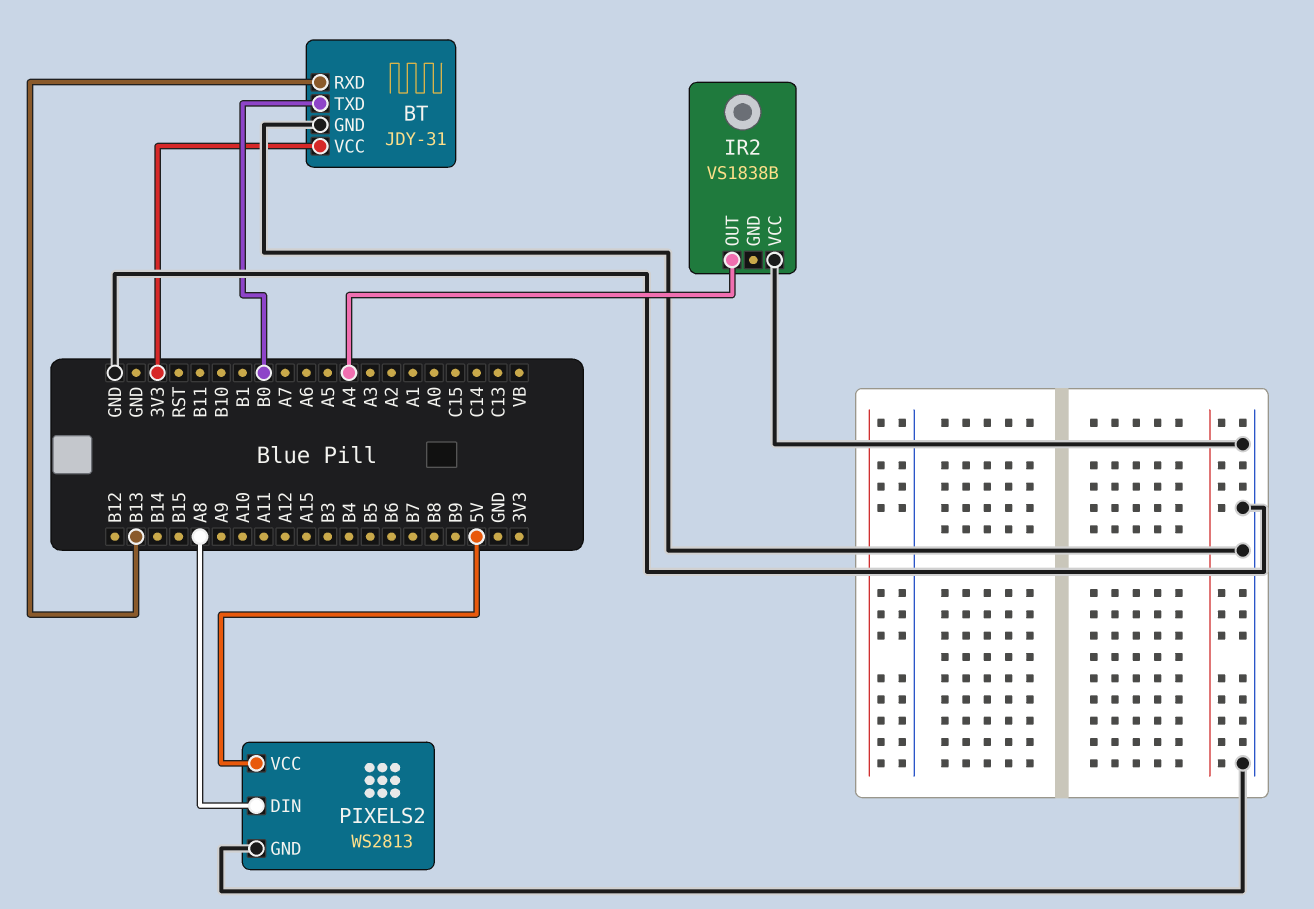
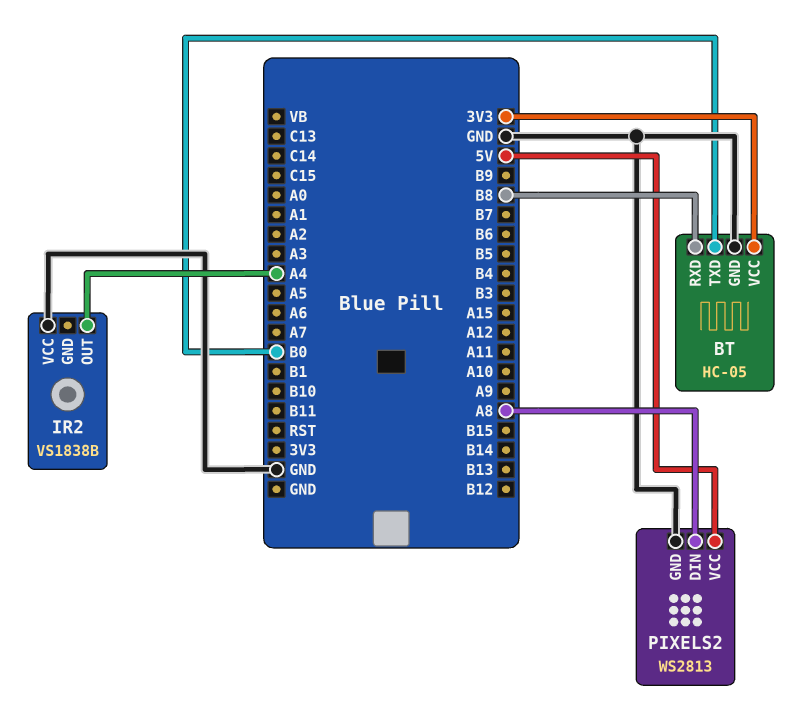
BT: JDY-31 -> HC-05
BT pin RXD: B13 -> B8

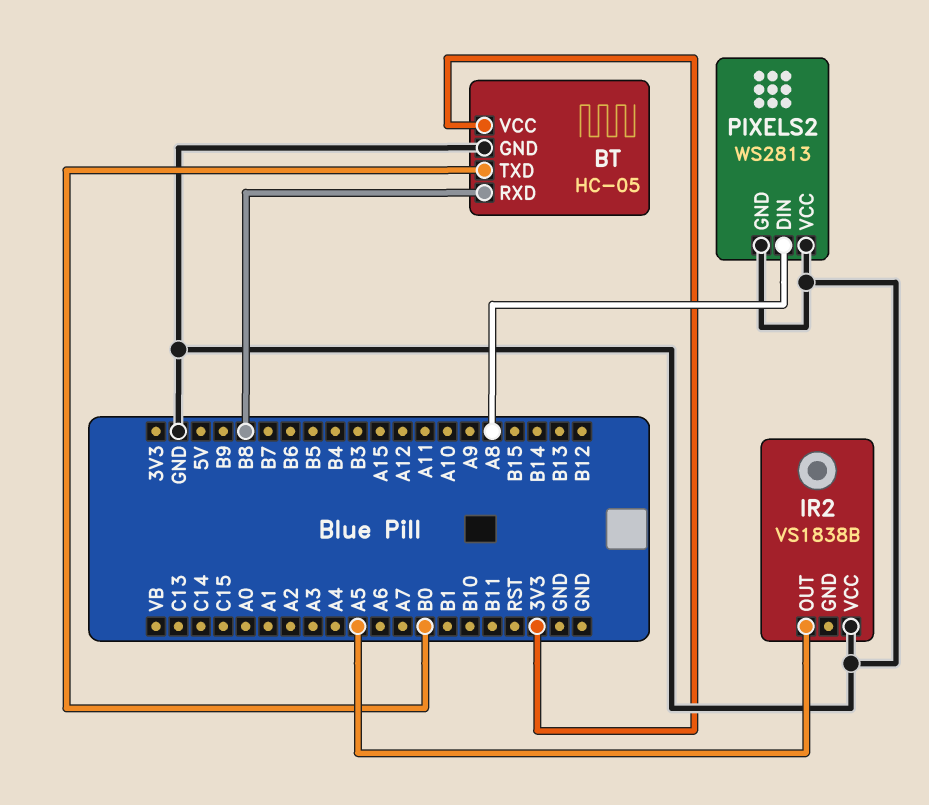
IR2 pin OUT: A4 -> A5
PIXELS2 pin VCC: 5V -> GND

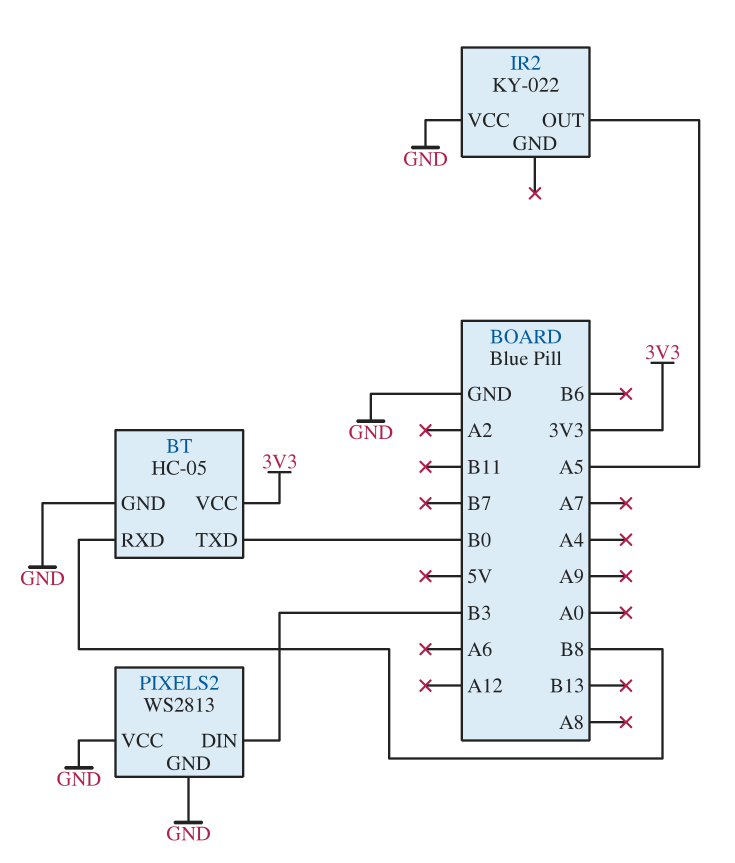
IR2: VS1838B -> KY-022
PIXELS2 pin DIN: A8 -> B3

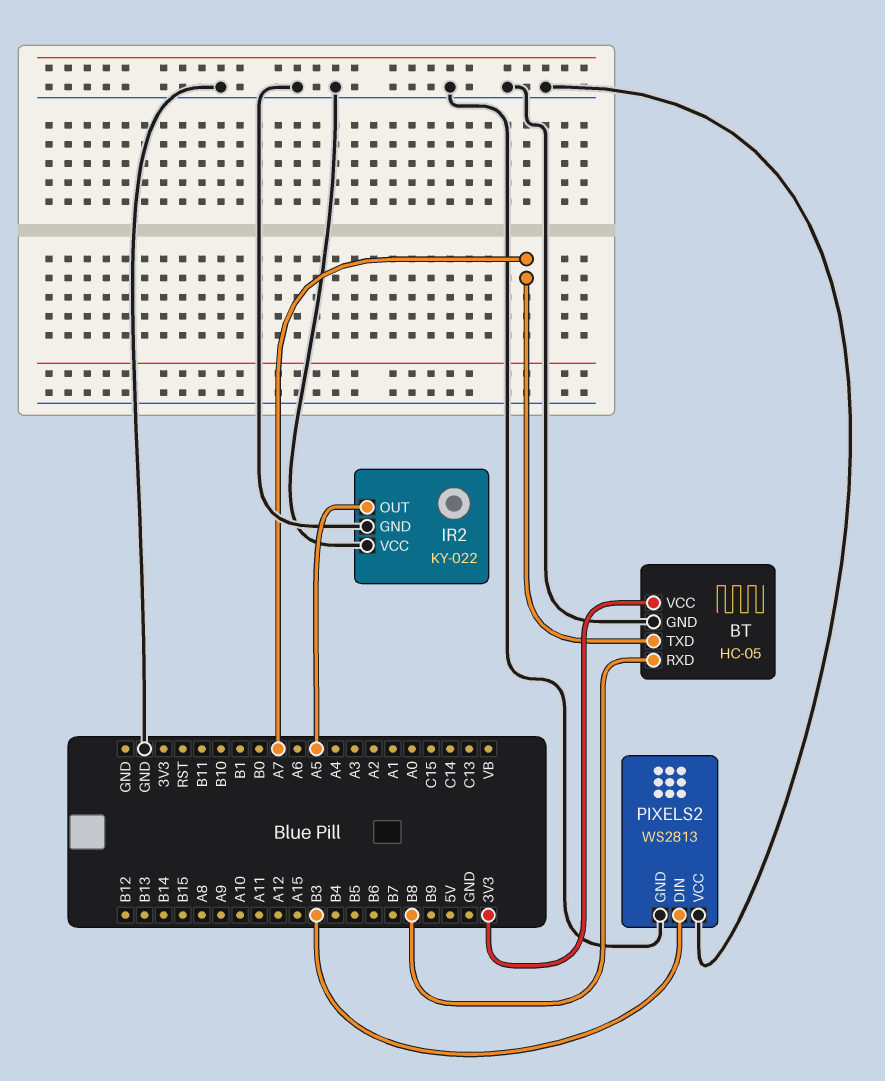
BT pin TXD: B0 -> A7
IR2 pin GND: none -> GND

